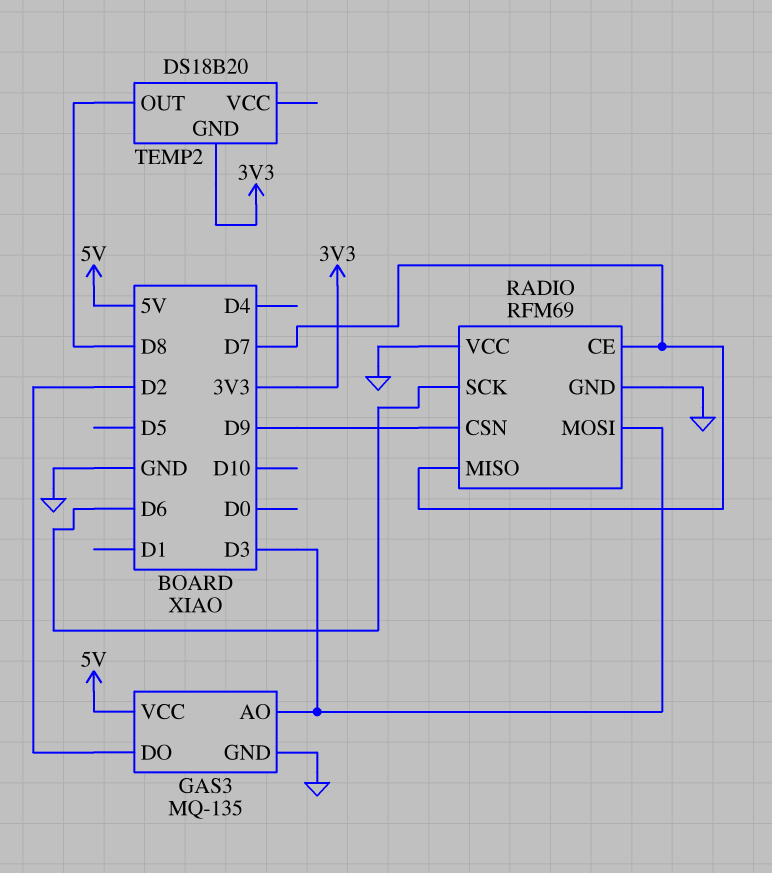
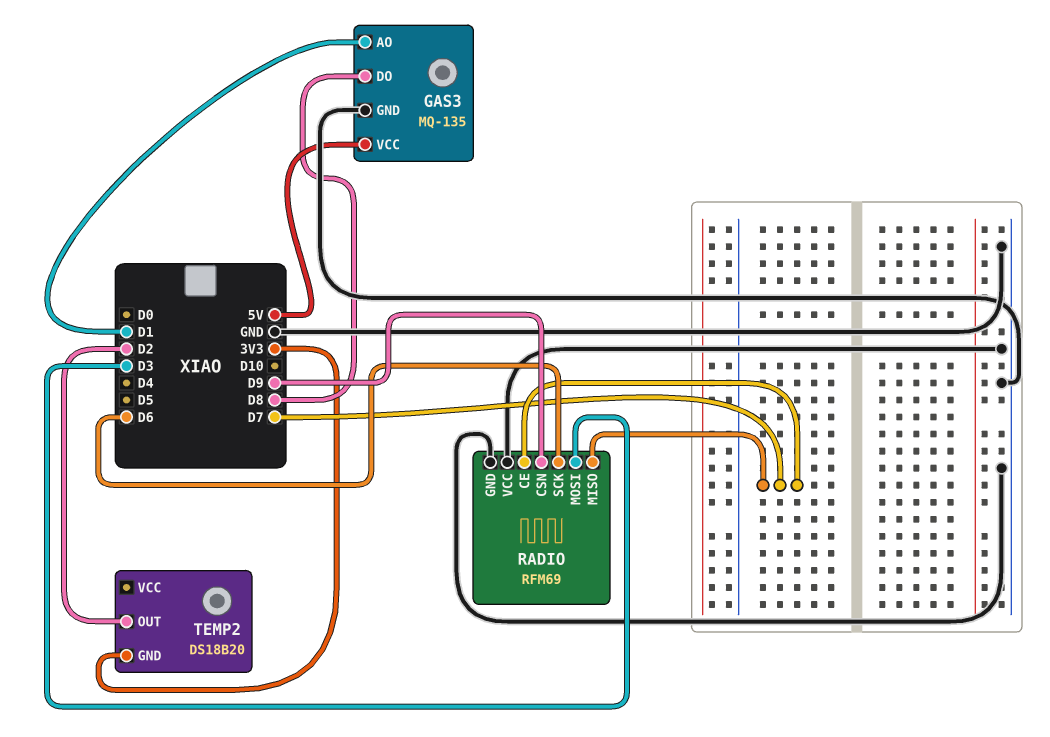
GAS3 pin AO: D3 -> D1
GAS3 pin DO: D2 -> D8
TEMP2 pin OUT: D8 -> D2

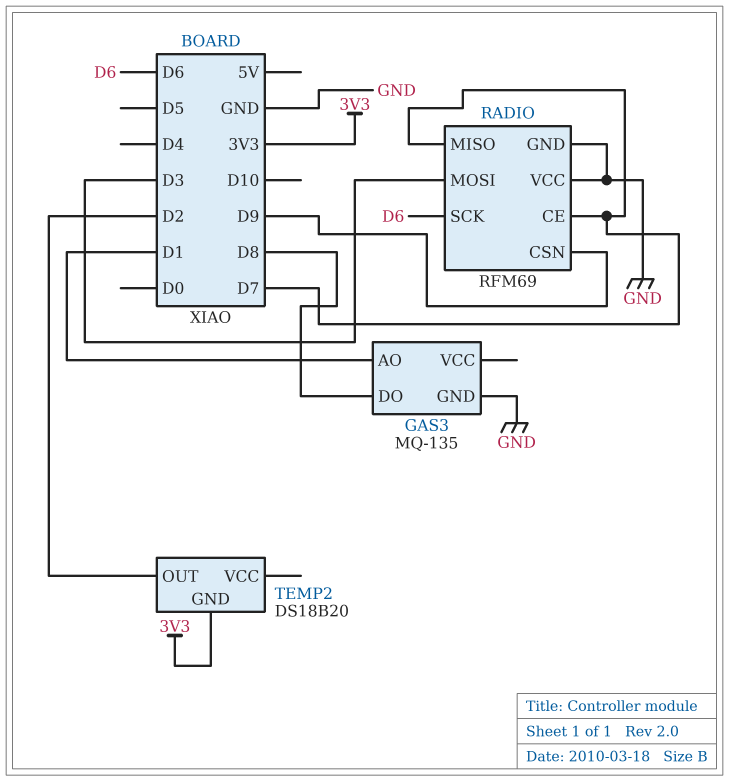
GAS3 pin VCC: 5V -> none

